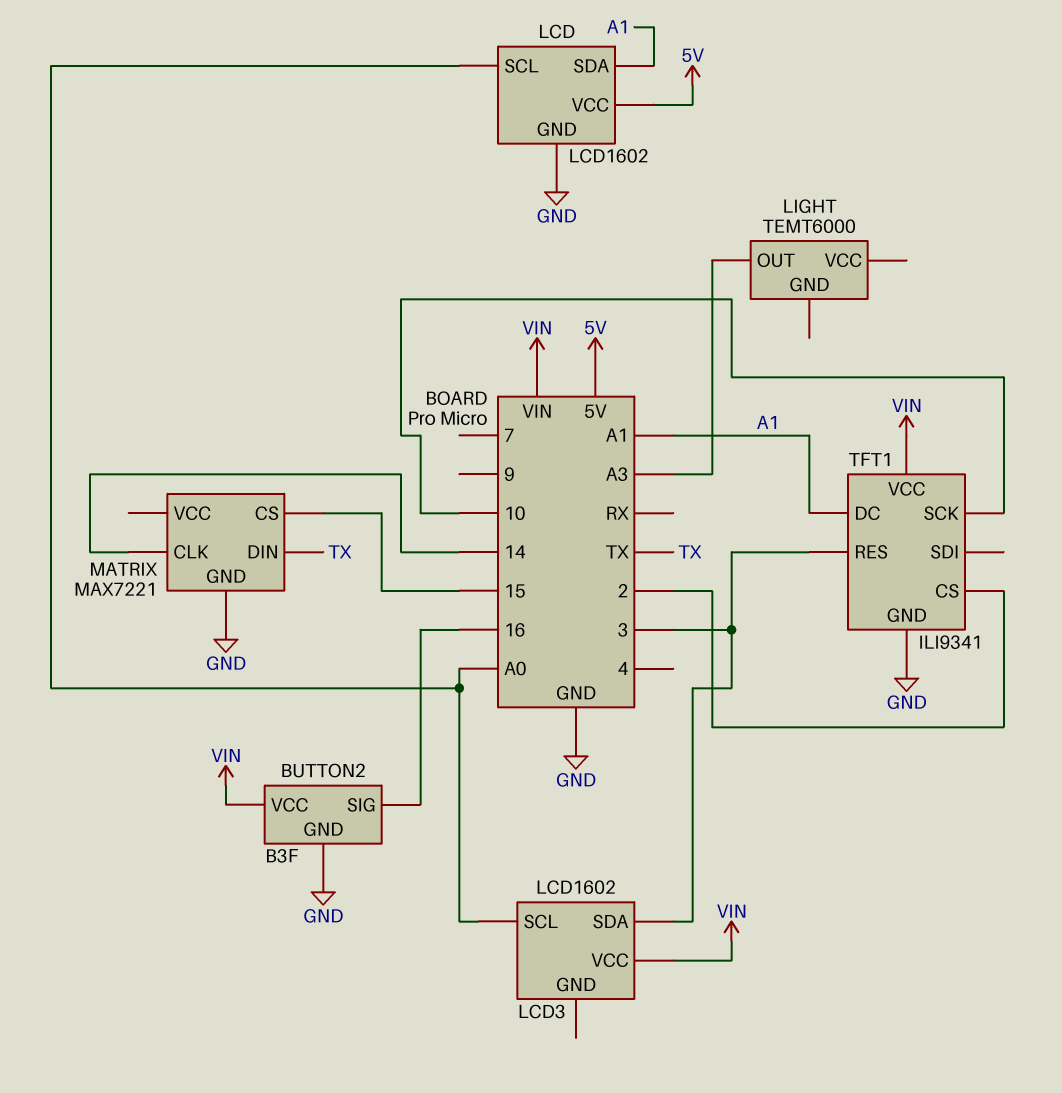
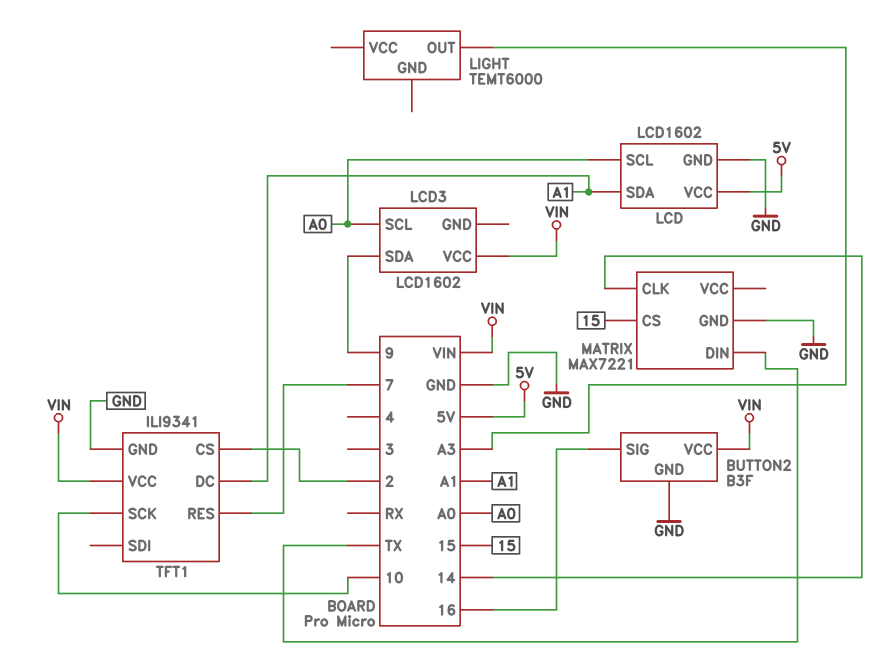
LCD3 pin SDA: 3 -> 9
TFT1 pin RES: 3 -> 7

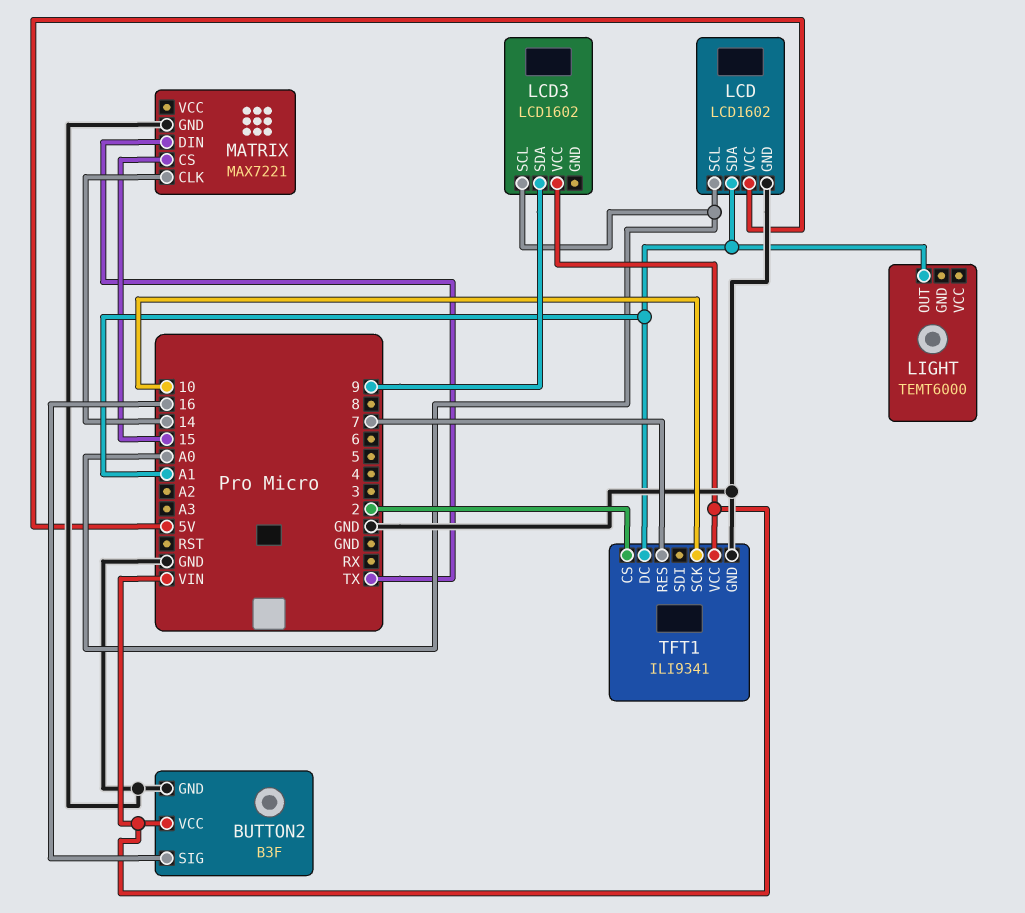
LIGHT pin OUT: A3 -> A1

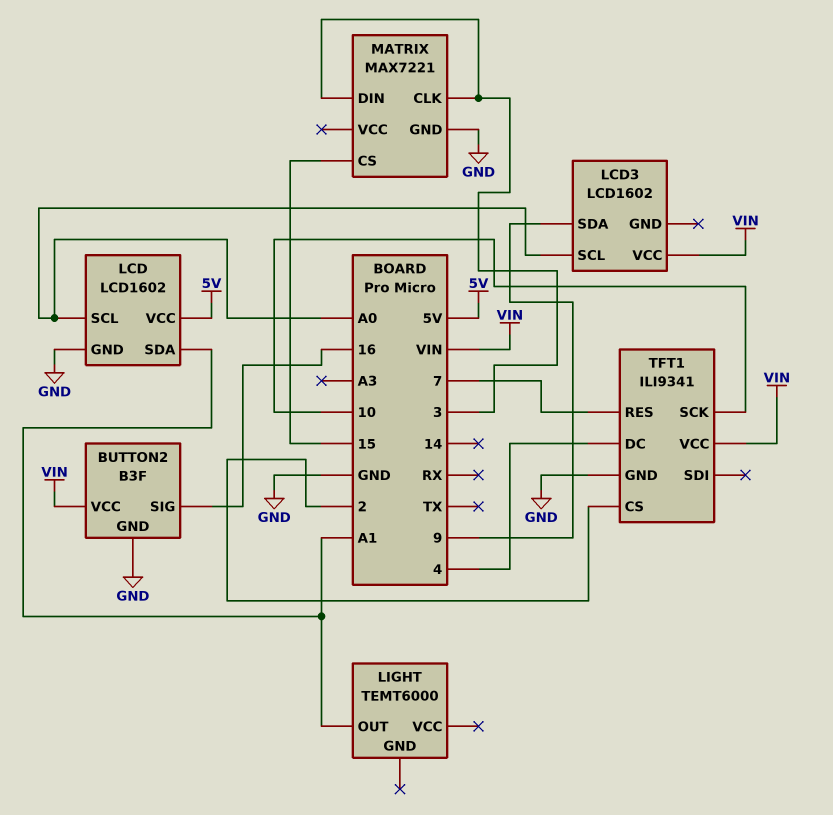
MATRIX pin CLK: 14 -> 3
MATRIX pin DIN: TX -> 3
TFT1 pin DC: A1 -> 4

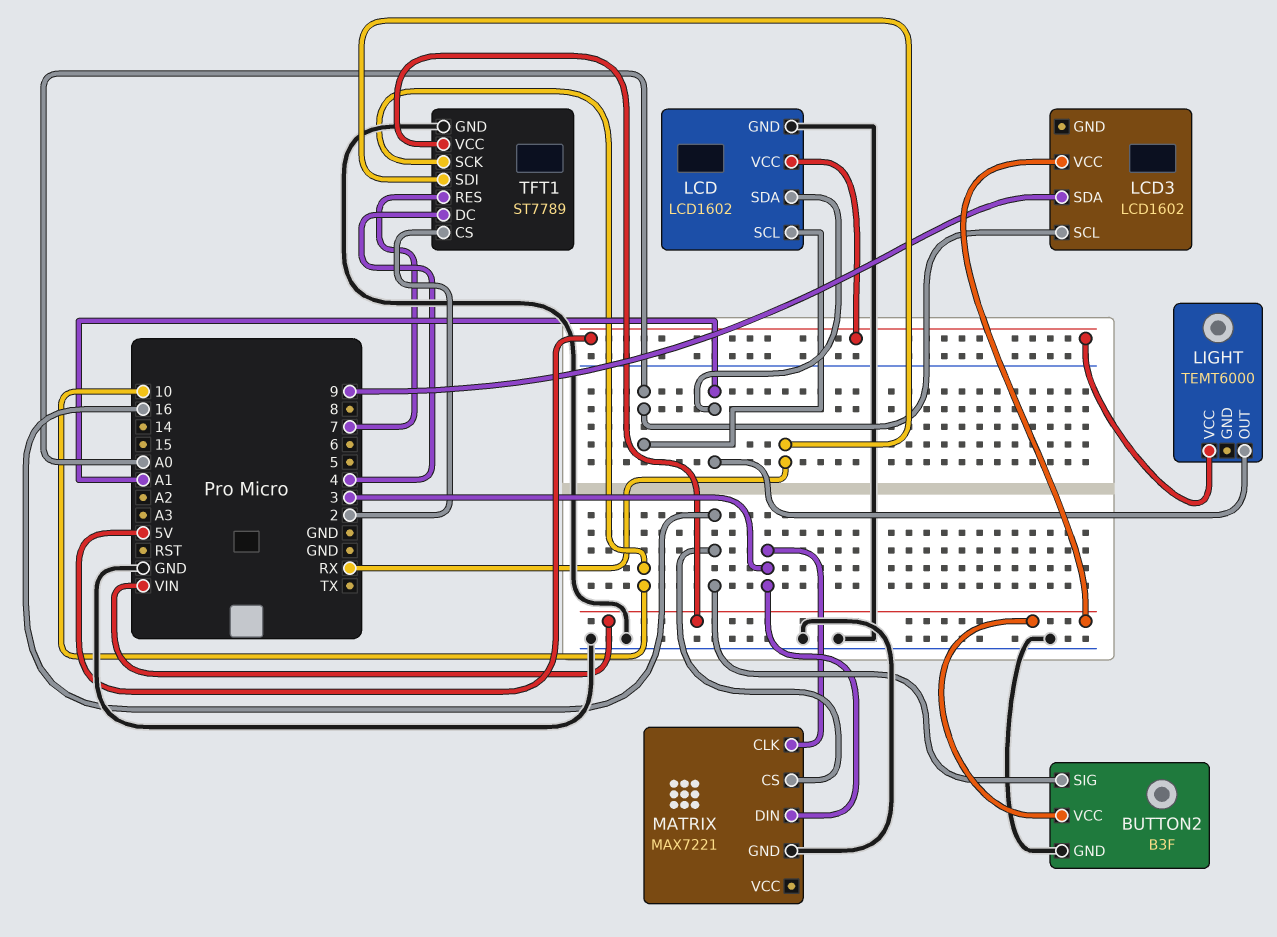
LIGHT pin VCC: none -> 5V
MATRIX pin CS: 15 -> 16
TFT1: ILI9341 -> ST7789
TFT1 pin SDI: none -> RX

